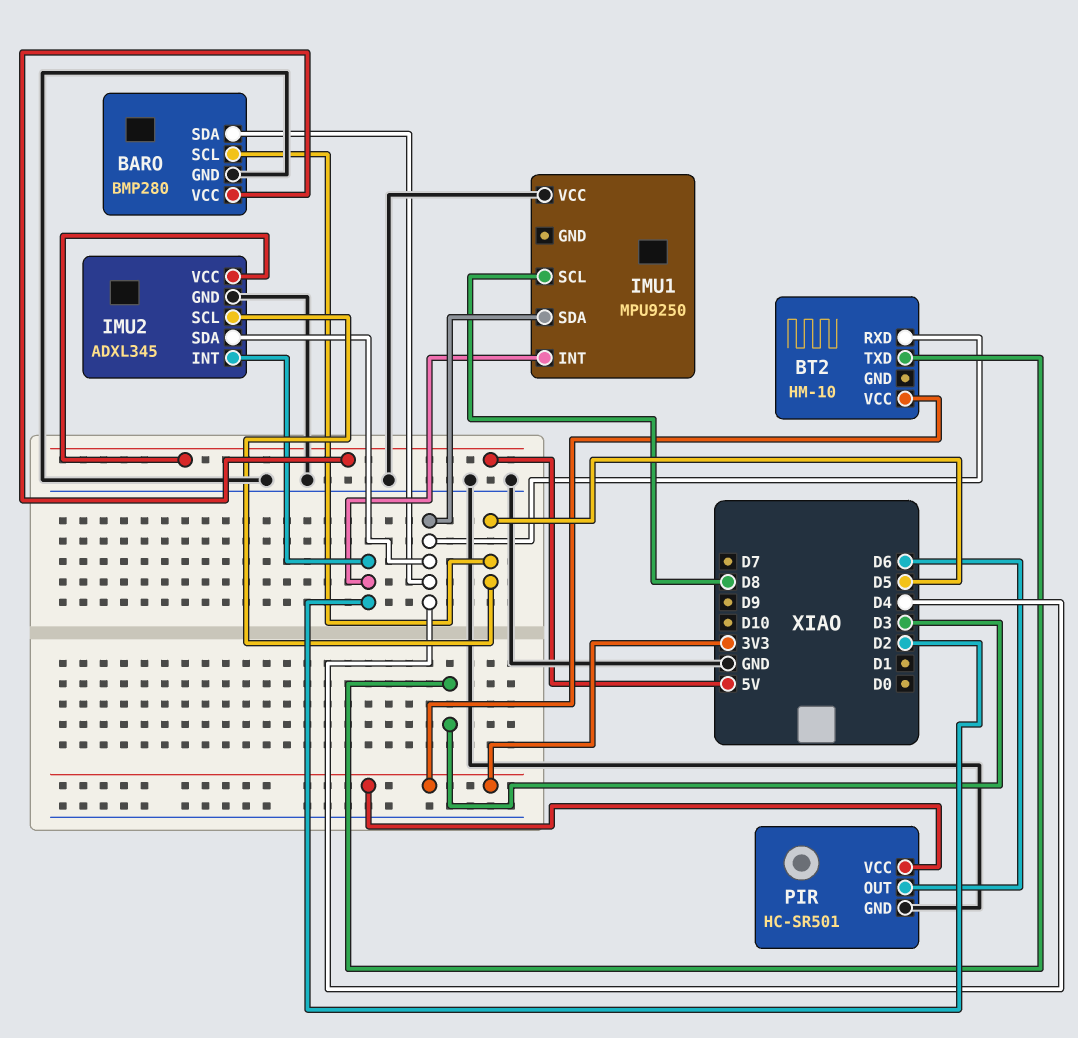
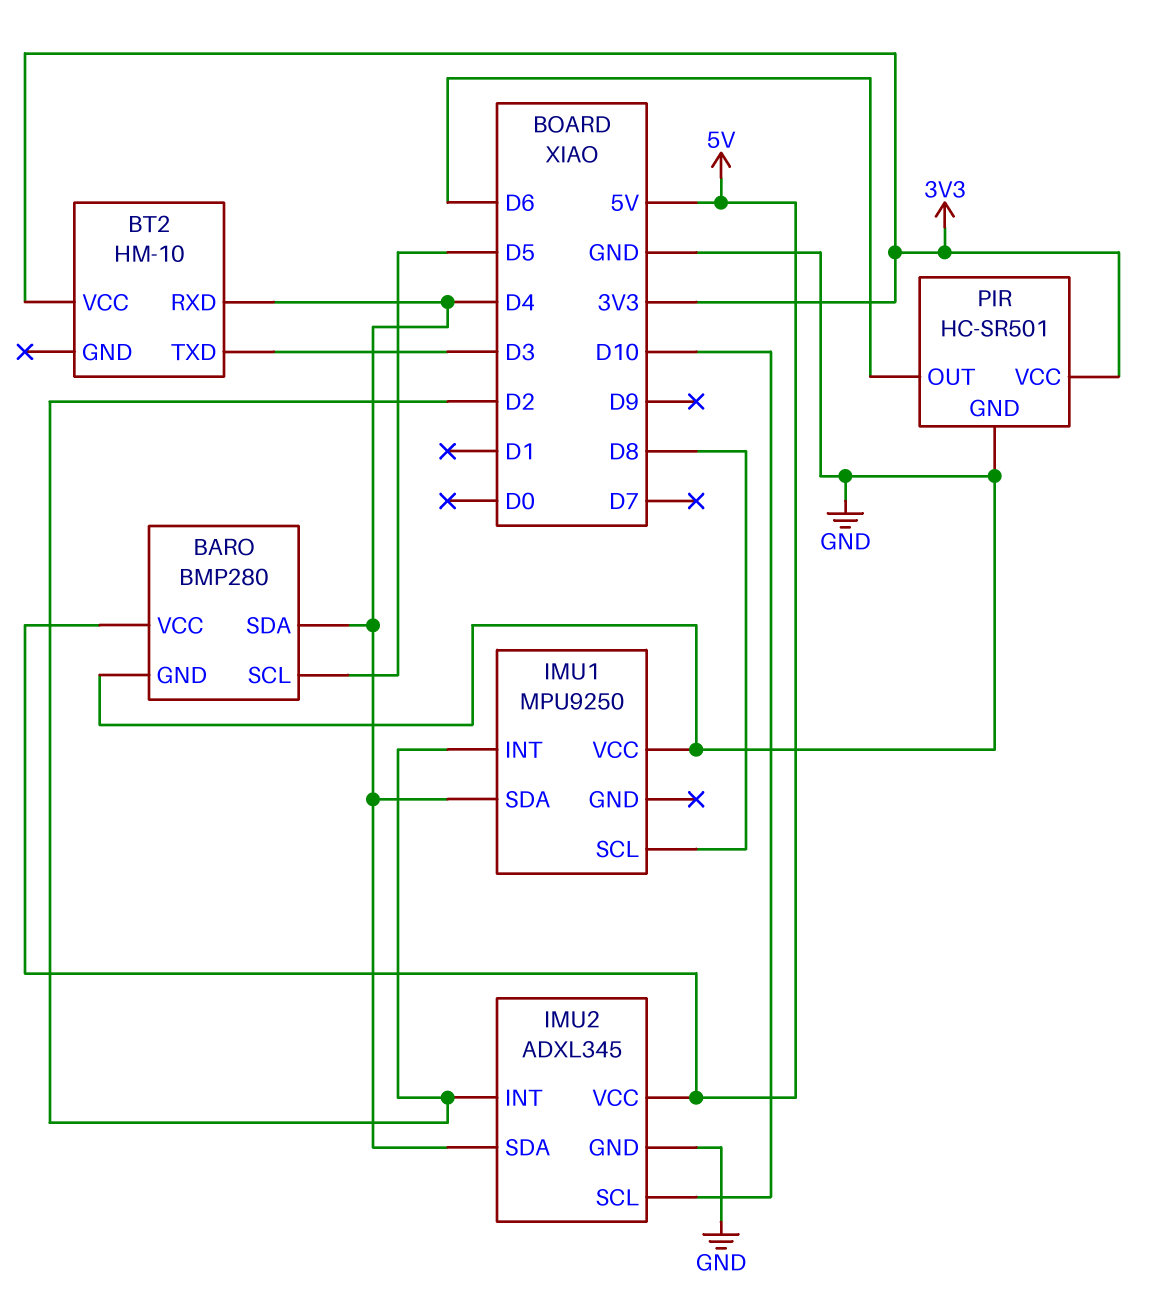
IMU2 pin SCL: D5 -> D10

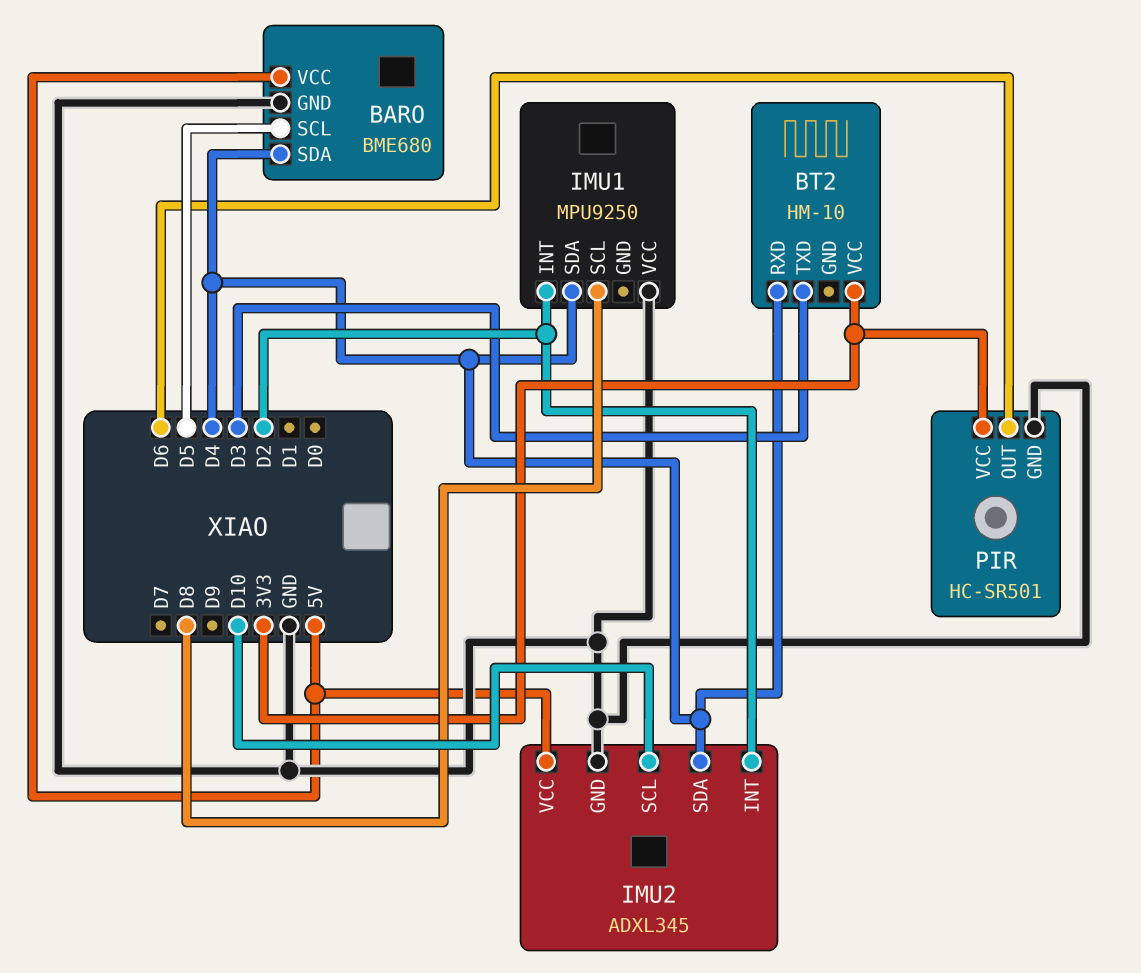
BARO: BMP280 -> BME680

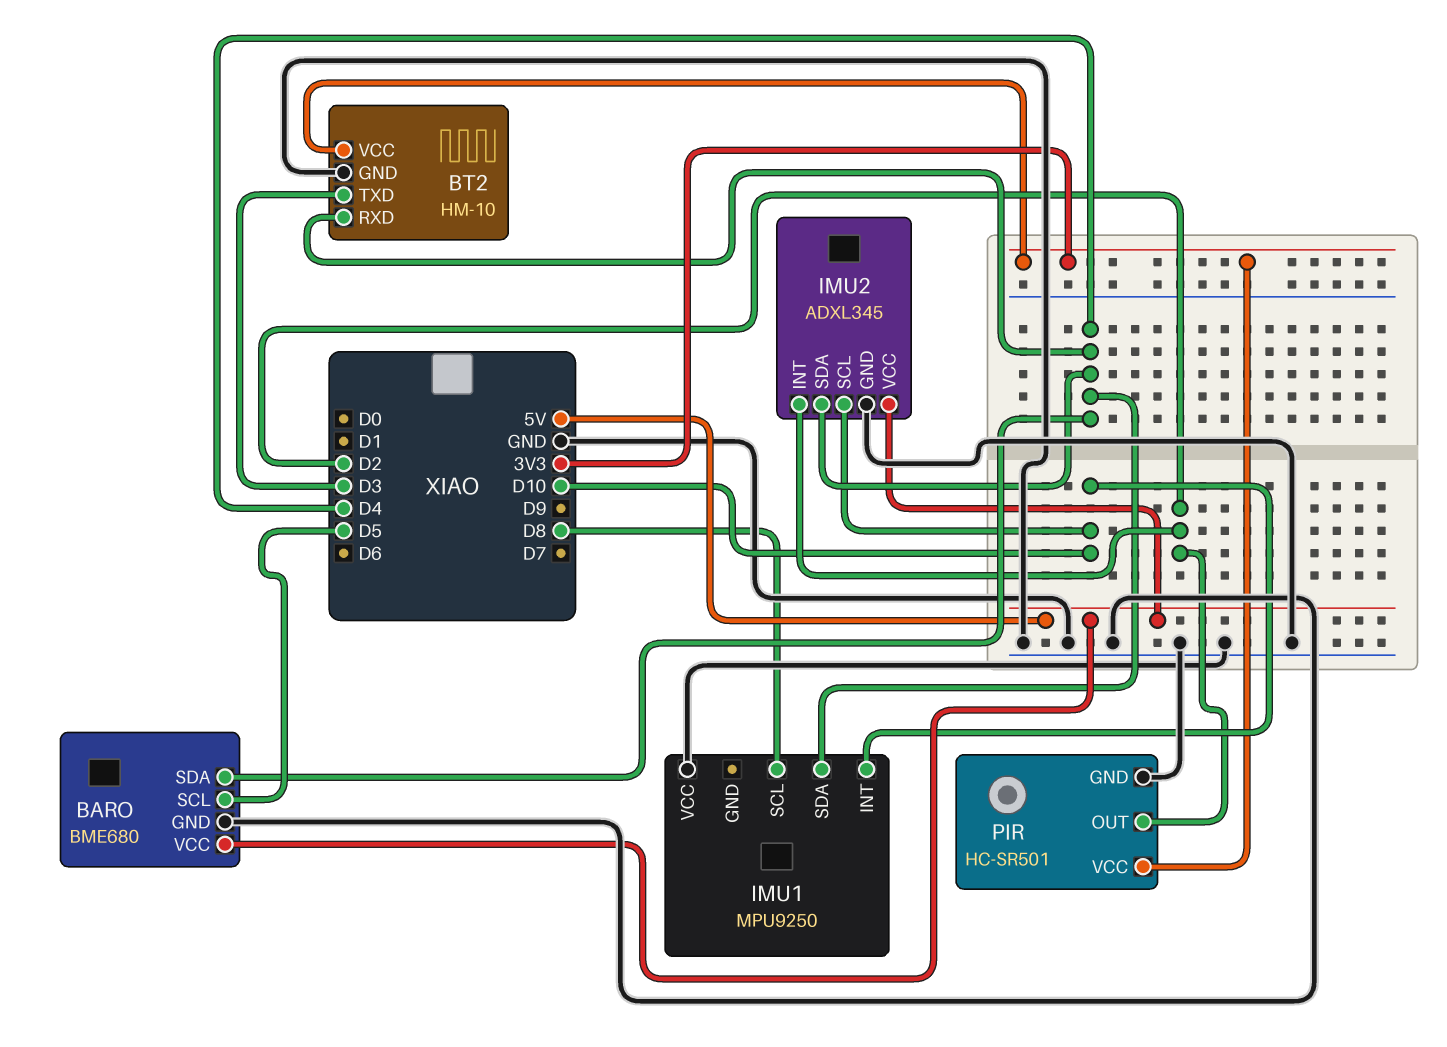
BT2 pin GND: none -> GND
IMU1 pin INT: D2 -> D10
PIR pin OUT: D6 -> D2

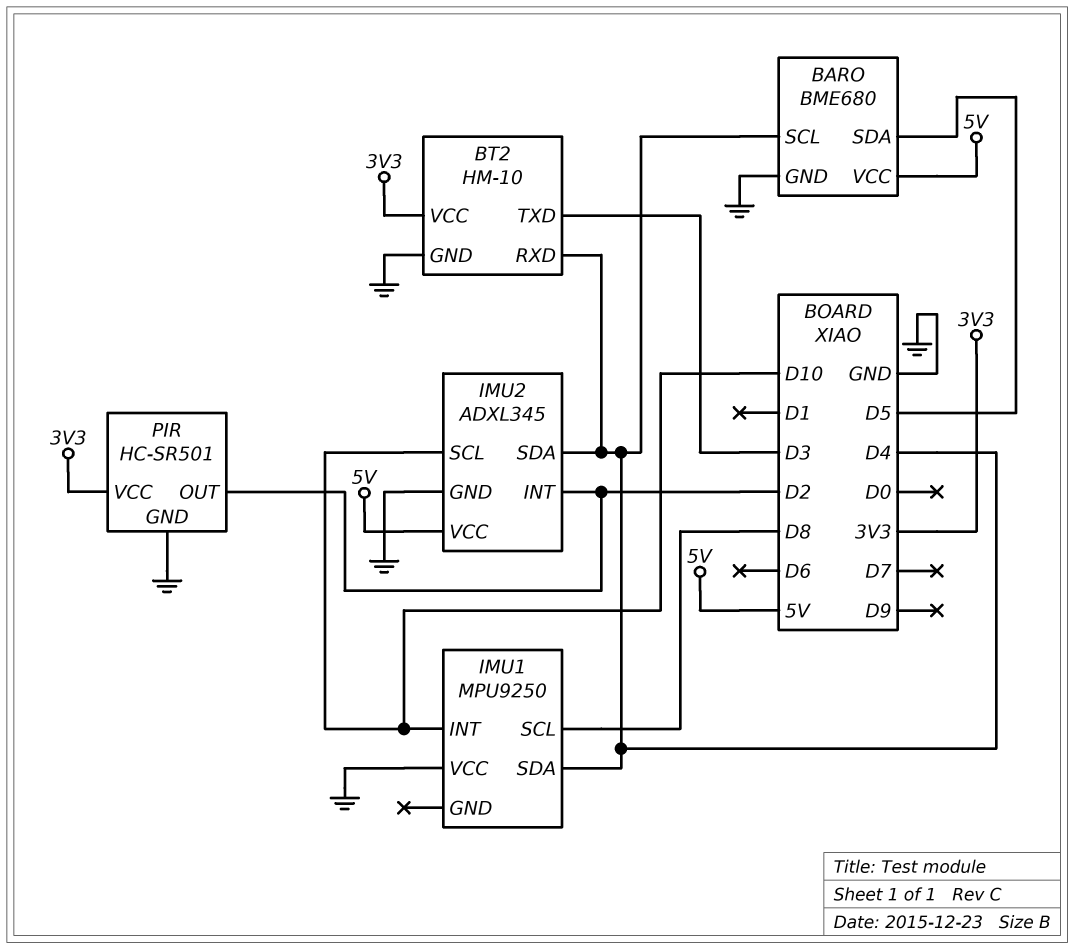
BARO pin SCL: D5 -> D4
BARO pin SDA: D4 -> D5

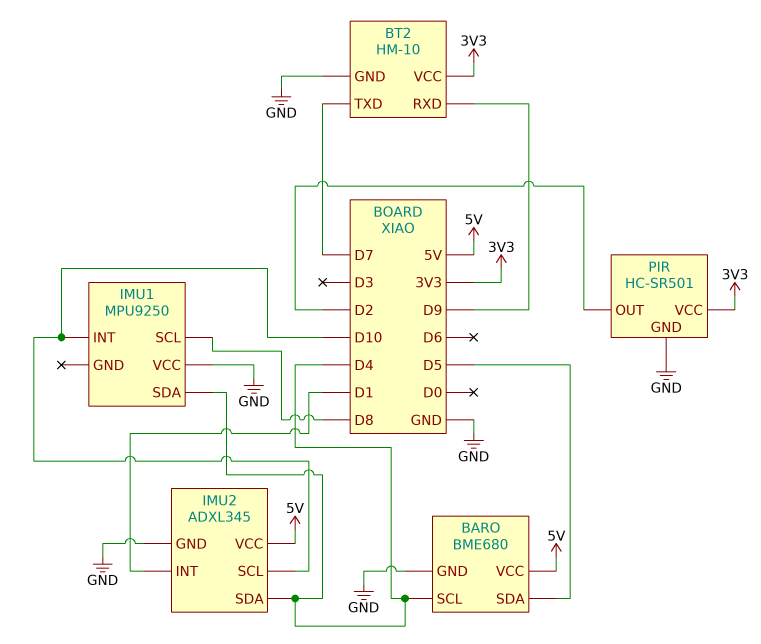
BT2 pin RXD: D4 -> D9
BT2 pin TXD: D3 -> D7
IMU2 pin INT: D2 -> D1

